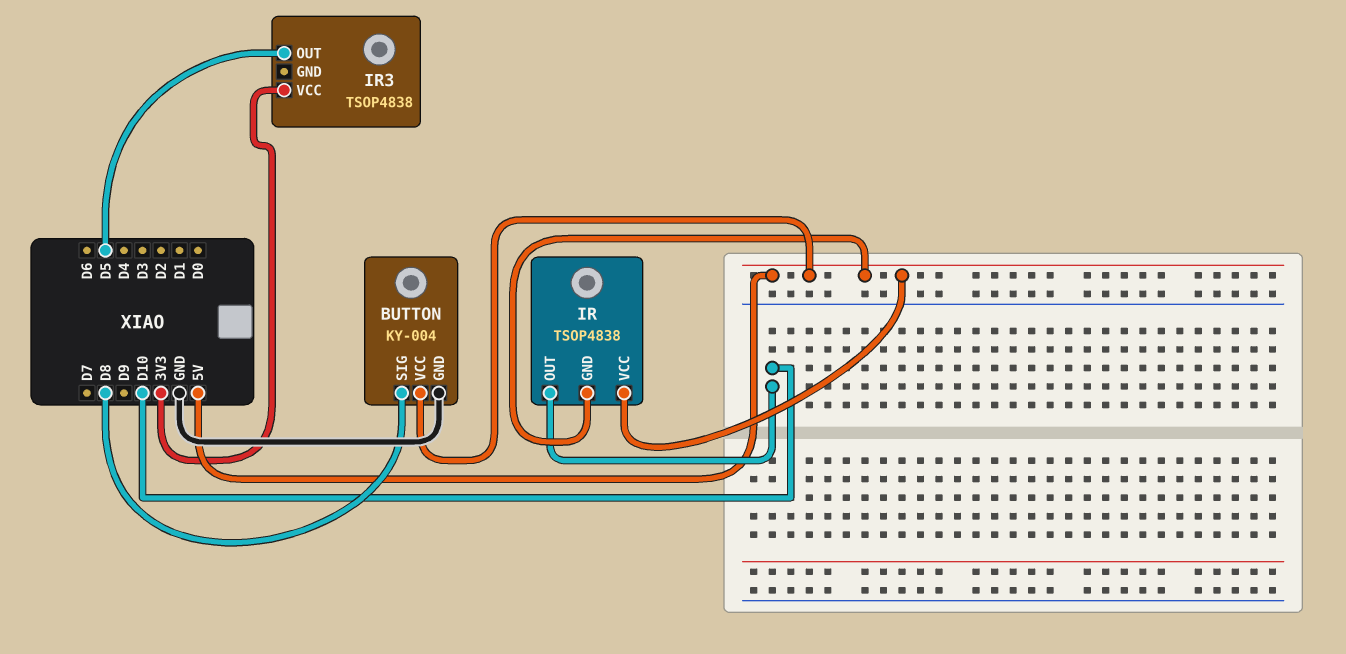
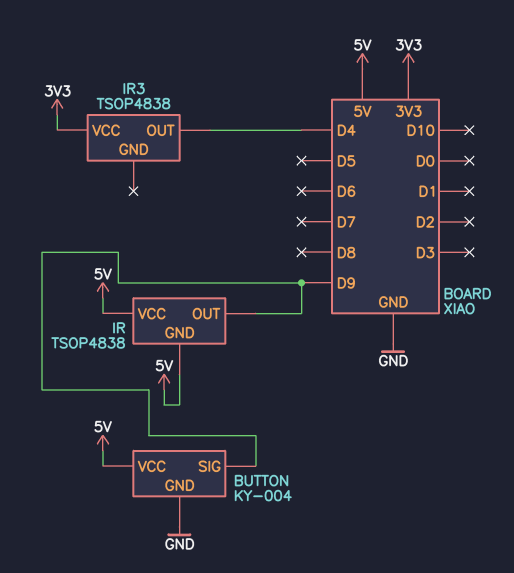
BUTTON pin SIG: D8 -> D9
IR pin OUT: D10 -> D9
IR3 pin OUT: D5 -> D4

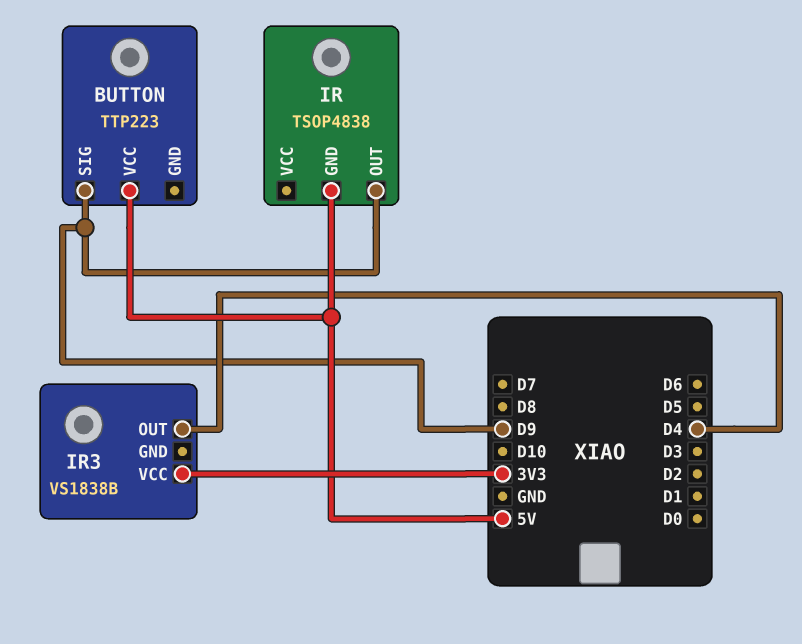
BUTTON: KY-004 -> TTP223
BUTTON pin GND: GND -> none
IR pin VCC: 5V -> none
IR3: TSOP4838 -> VS1838B

